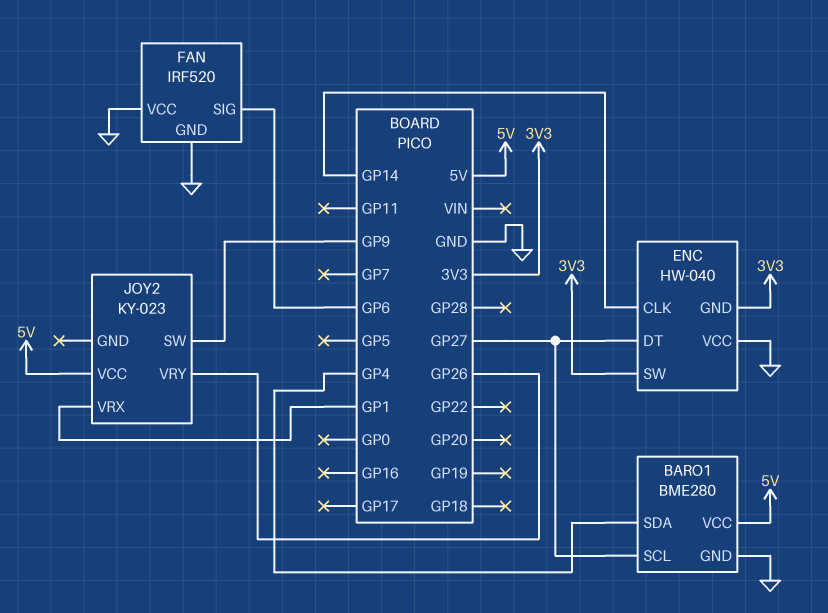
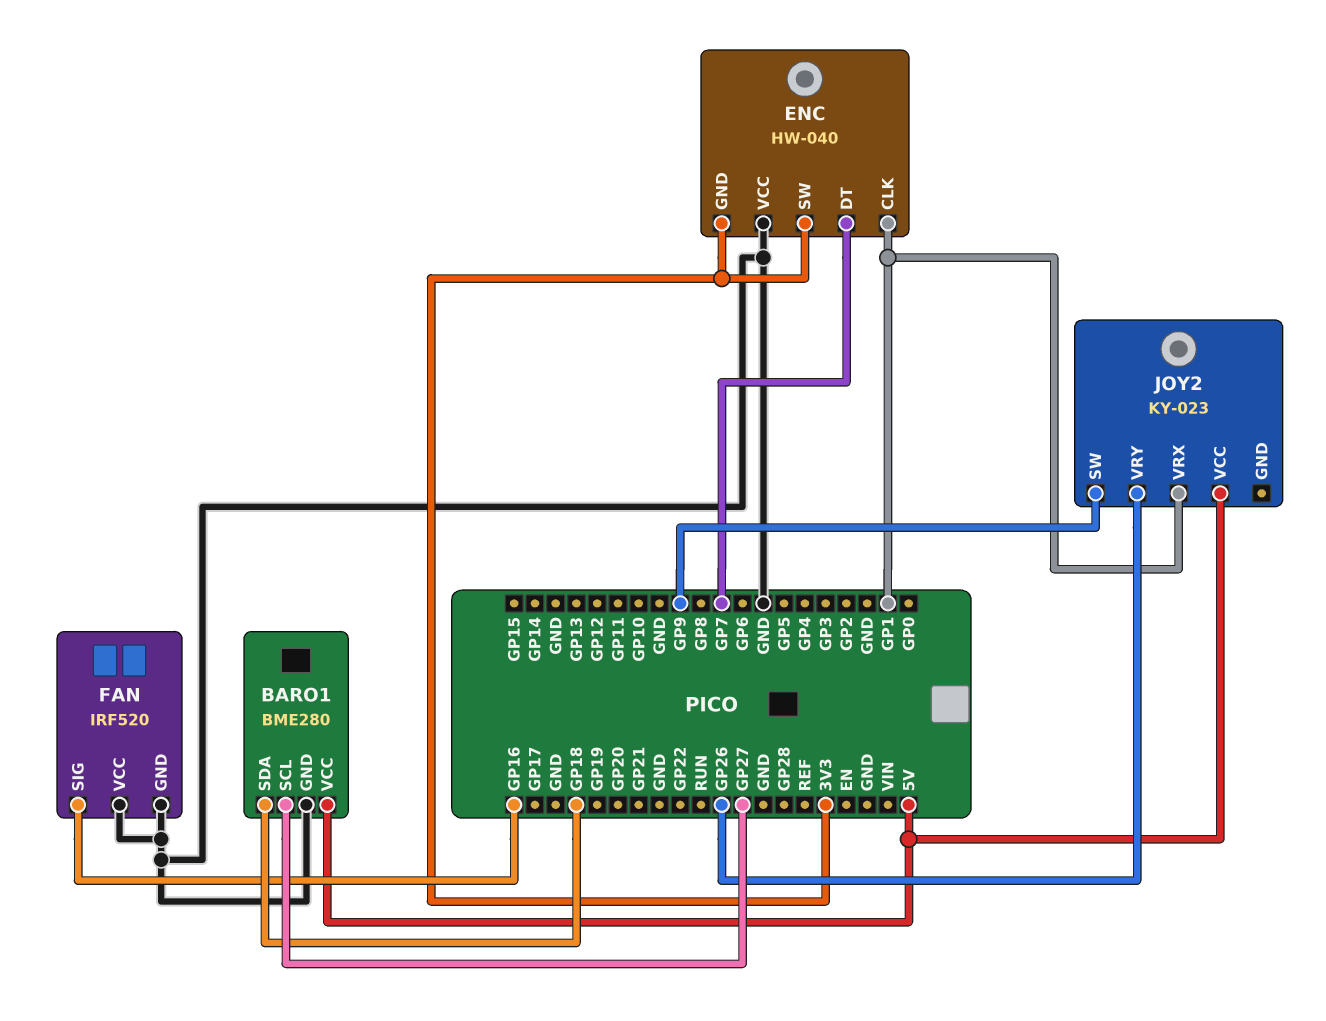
BARO1 pin SDA: GP4 -> GP18
ENC pin CLK: GP14 -> GP1
ENC pin DT: GP27 -> GP7
FAN pin SIG: GP6 -> GP16

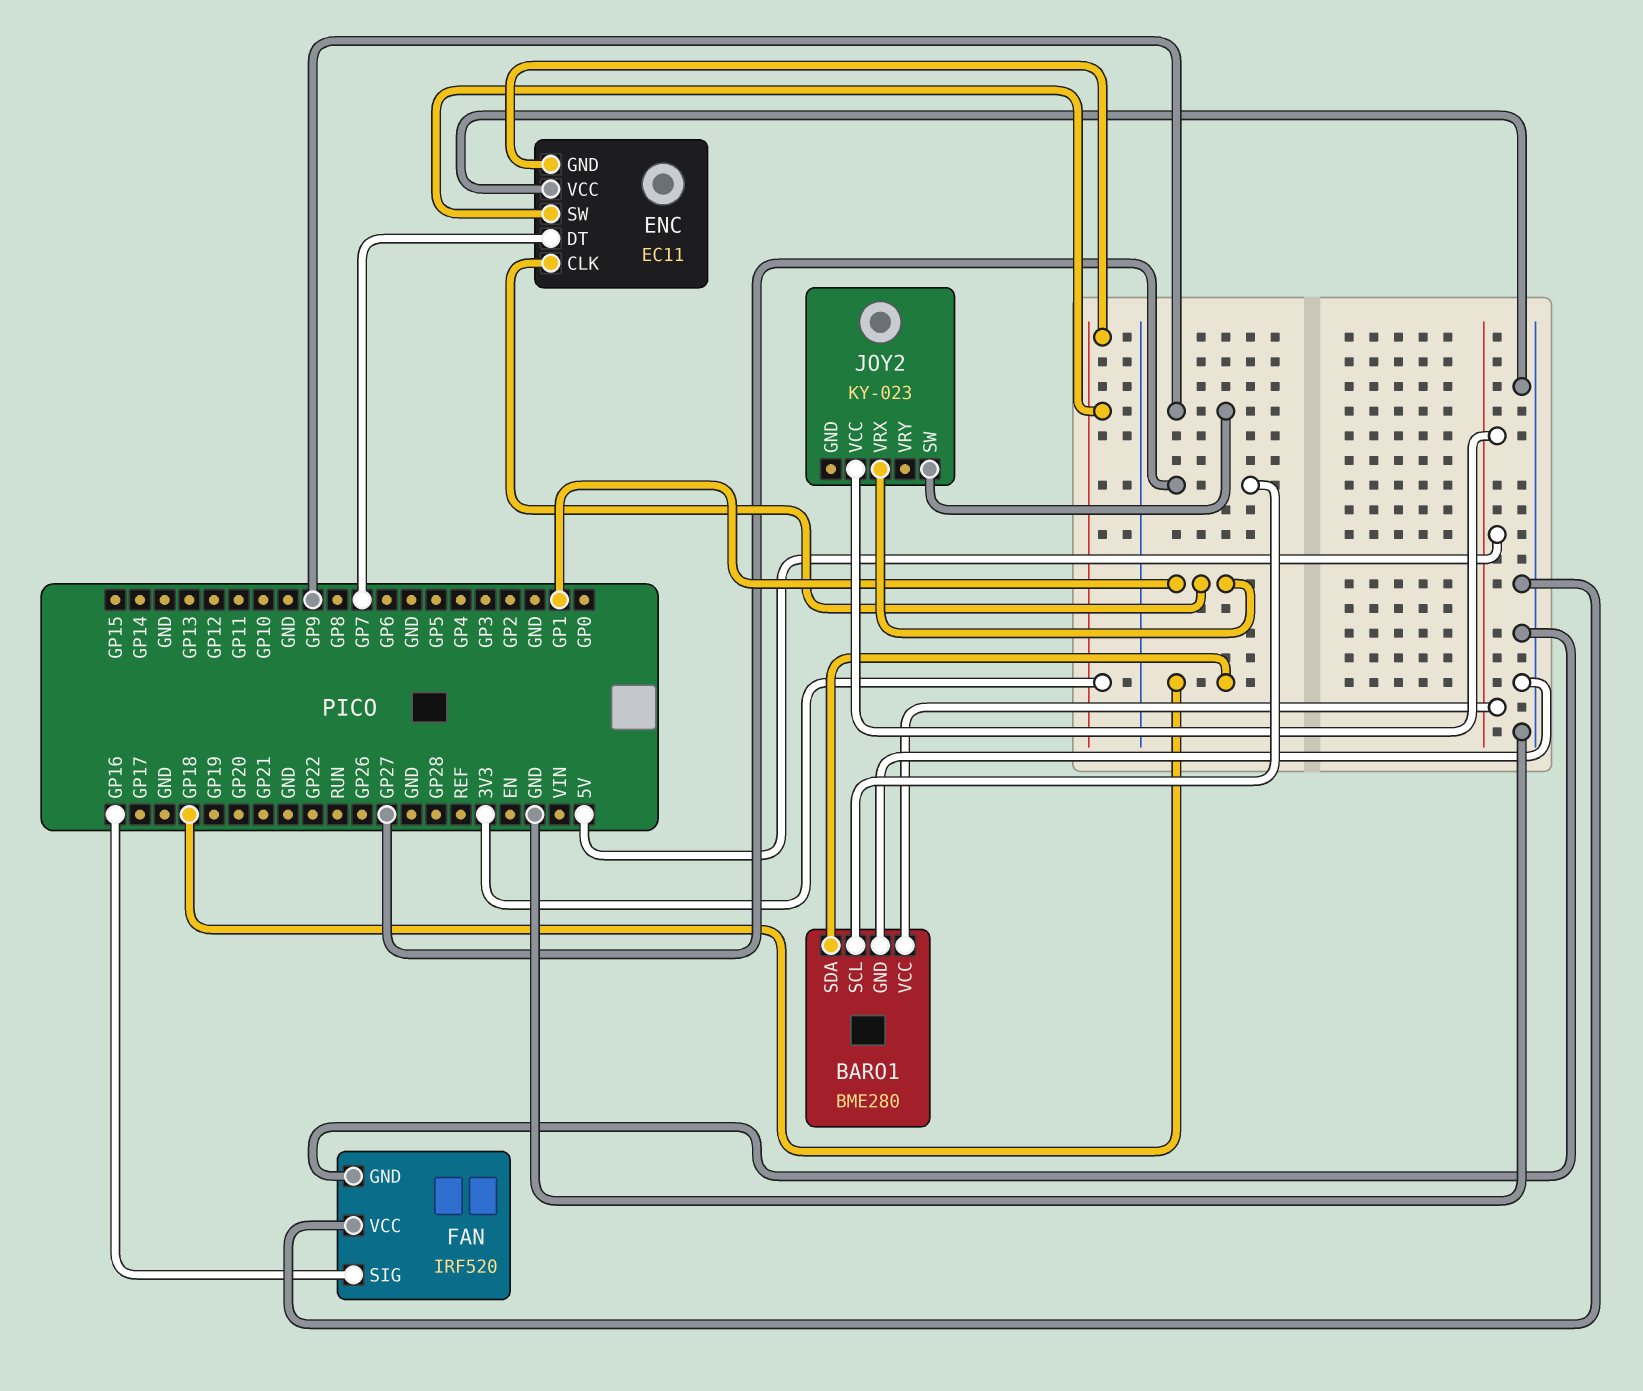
ENC: HW-040 -> EC11
JOY2 pin VRY: GP26 -> none

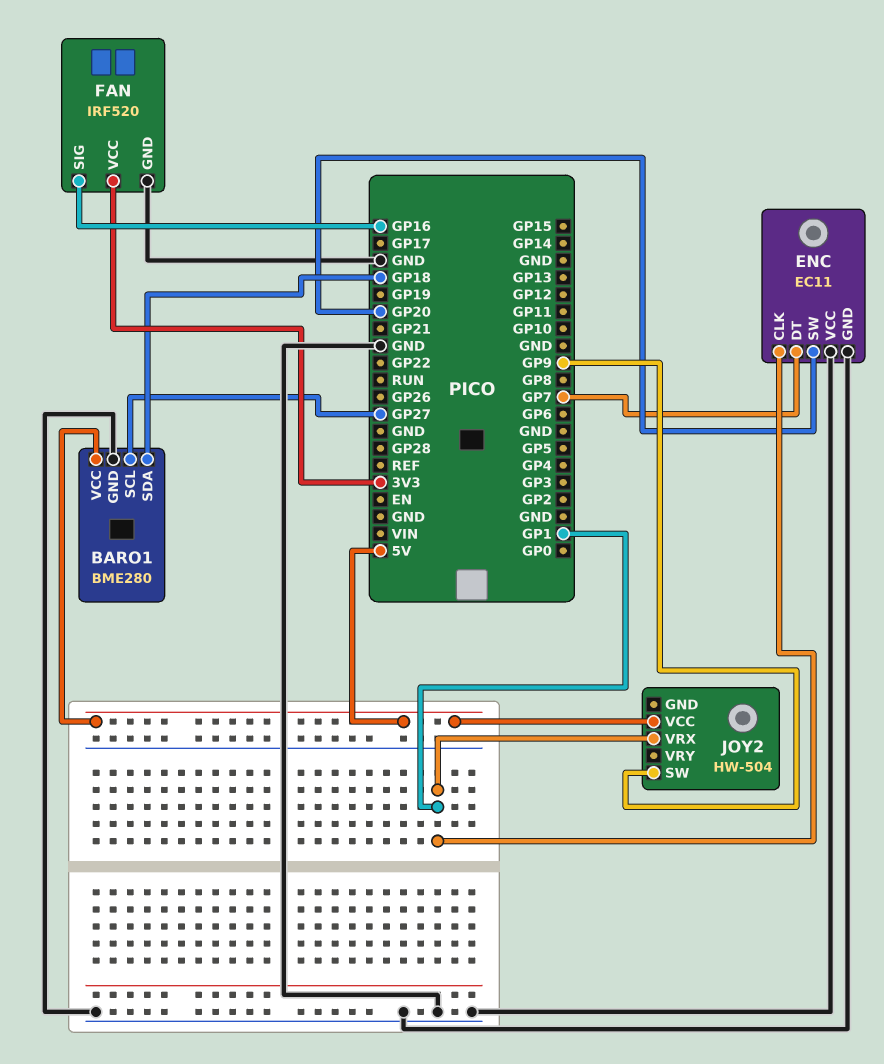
ENC pin GND: 3V3 -> GND
ENC pin SW: 3V3 -> GP20
FAN pin VCC: GND -> 3V3
JOY2: KY-023 -> HW-504

